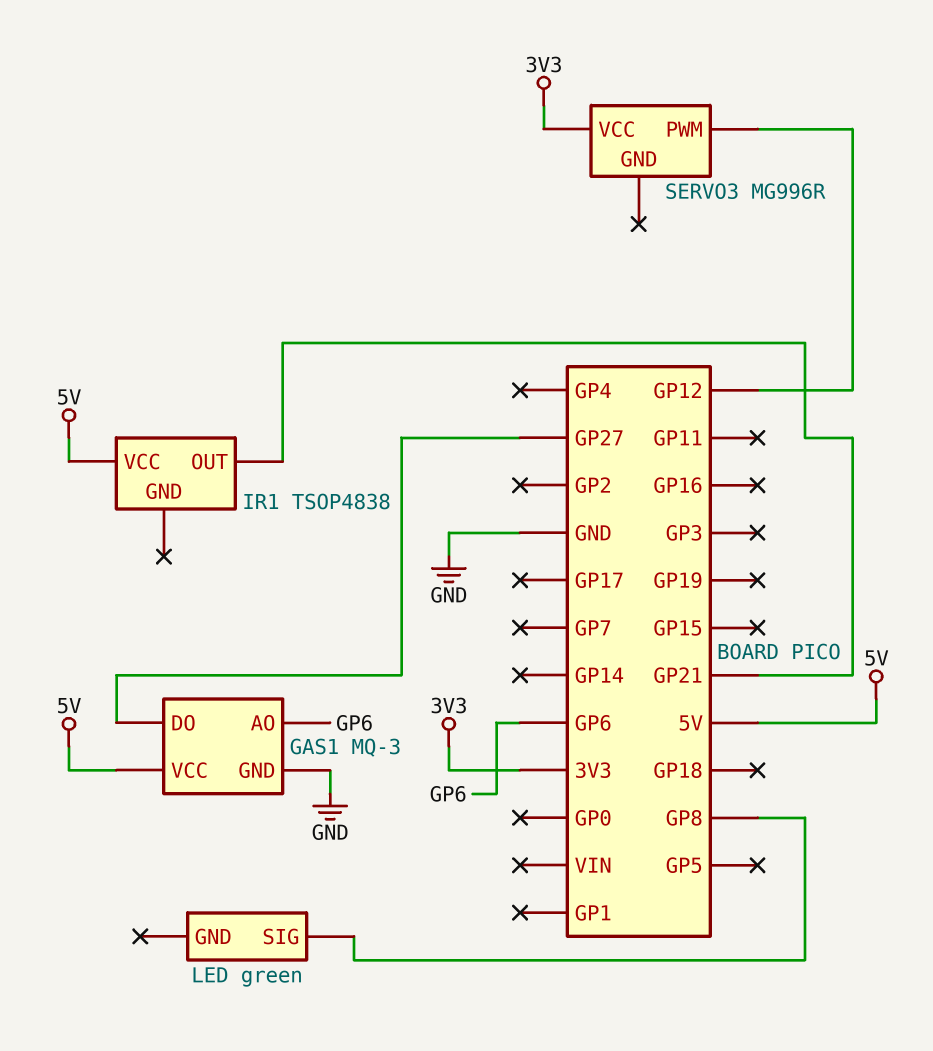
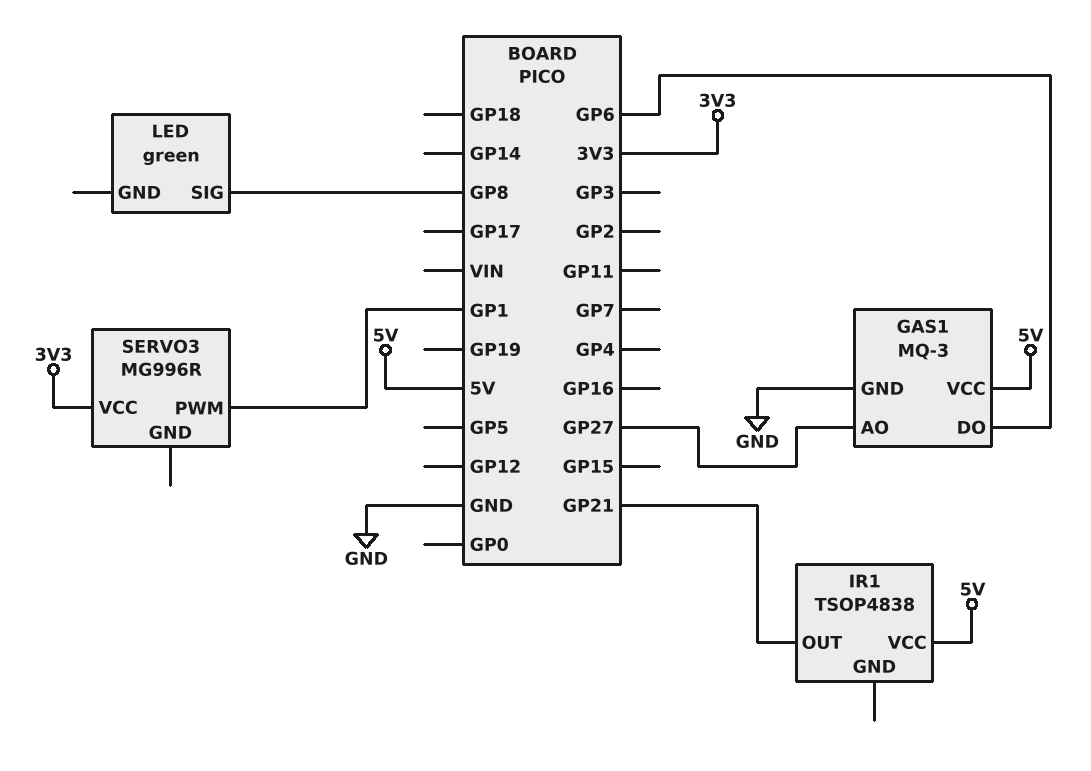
GAS1 pin AO: GP6 -> GP27
GAS1 pin DO: GP27 -> GP6
SERVO3 pin PWM: GP12 -> GP1

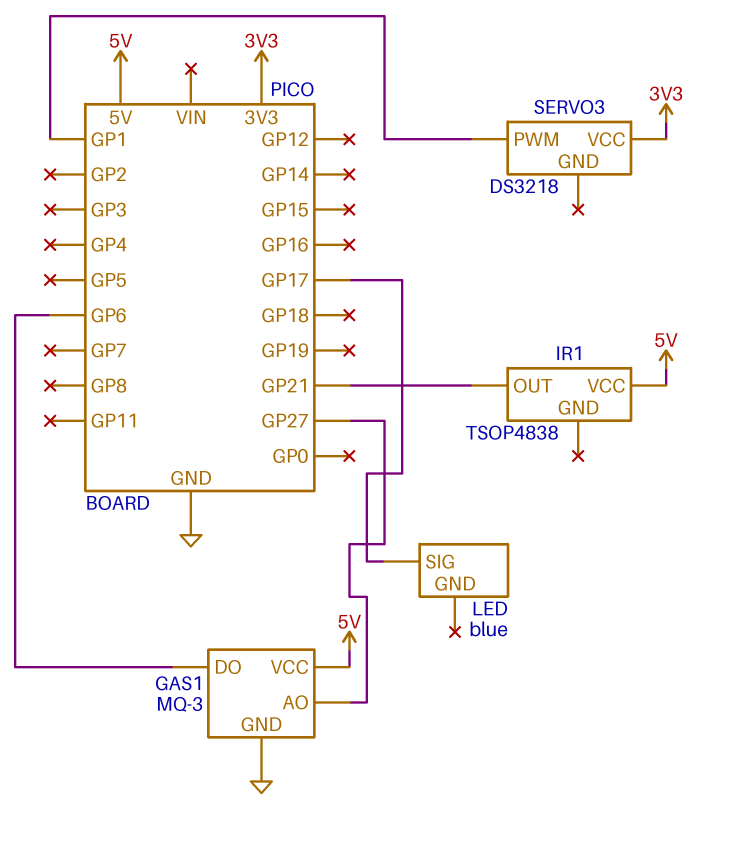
LED: green -> blue
LED pin SIG: GP8 -> GP17
SERVO3: MG996R -> DS3218

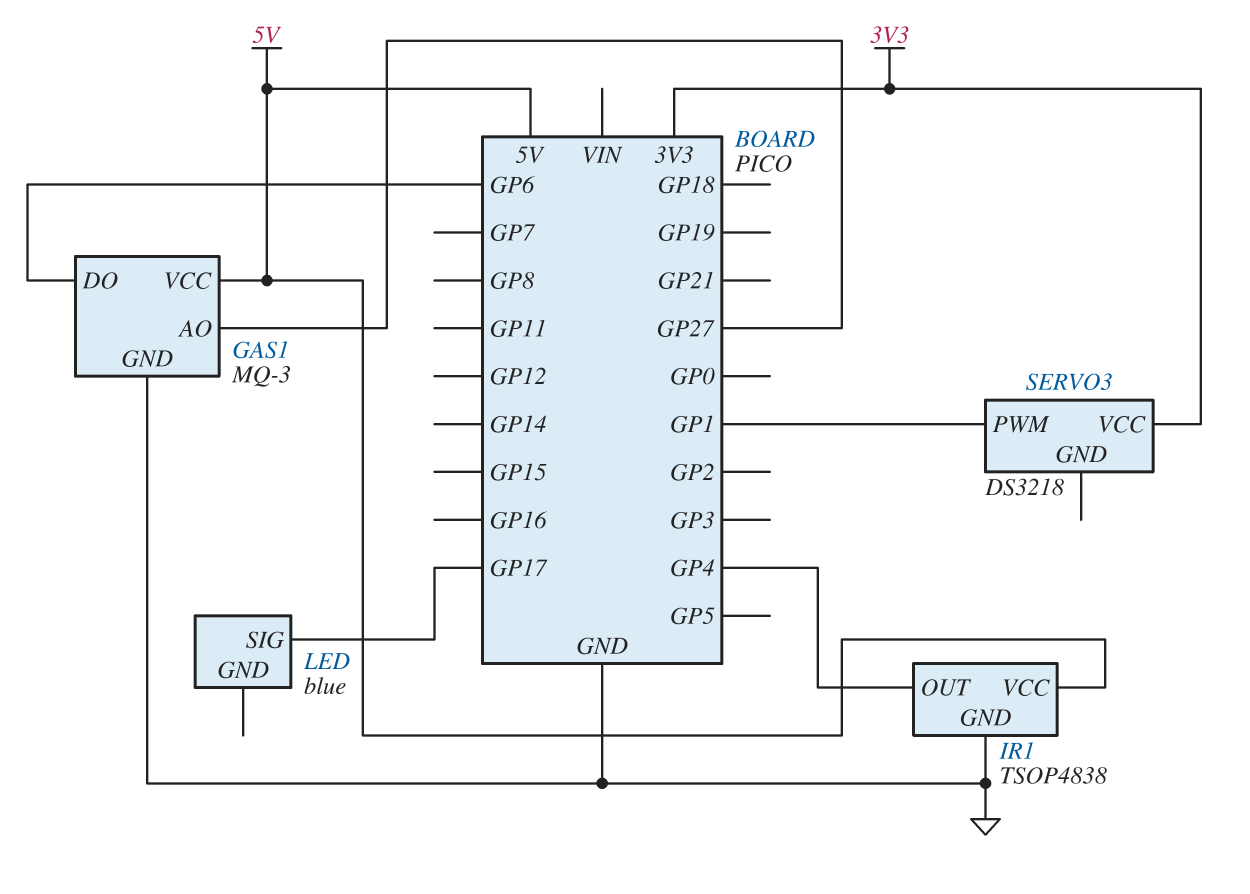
IR1 pin GND: none -> GND
IR1 pin OUT: GP21 -> GP4

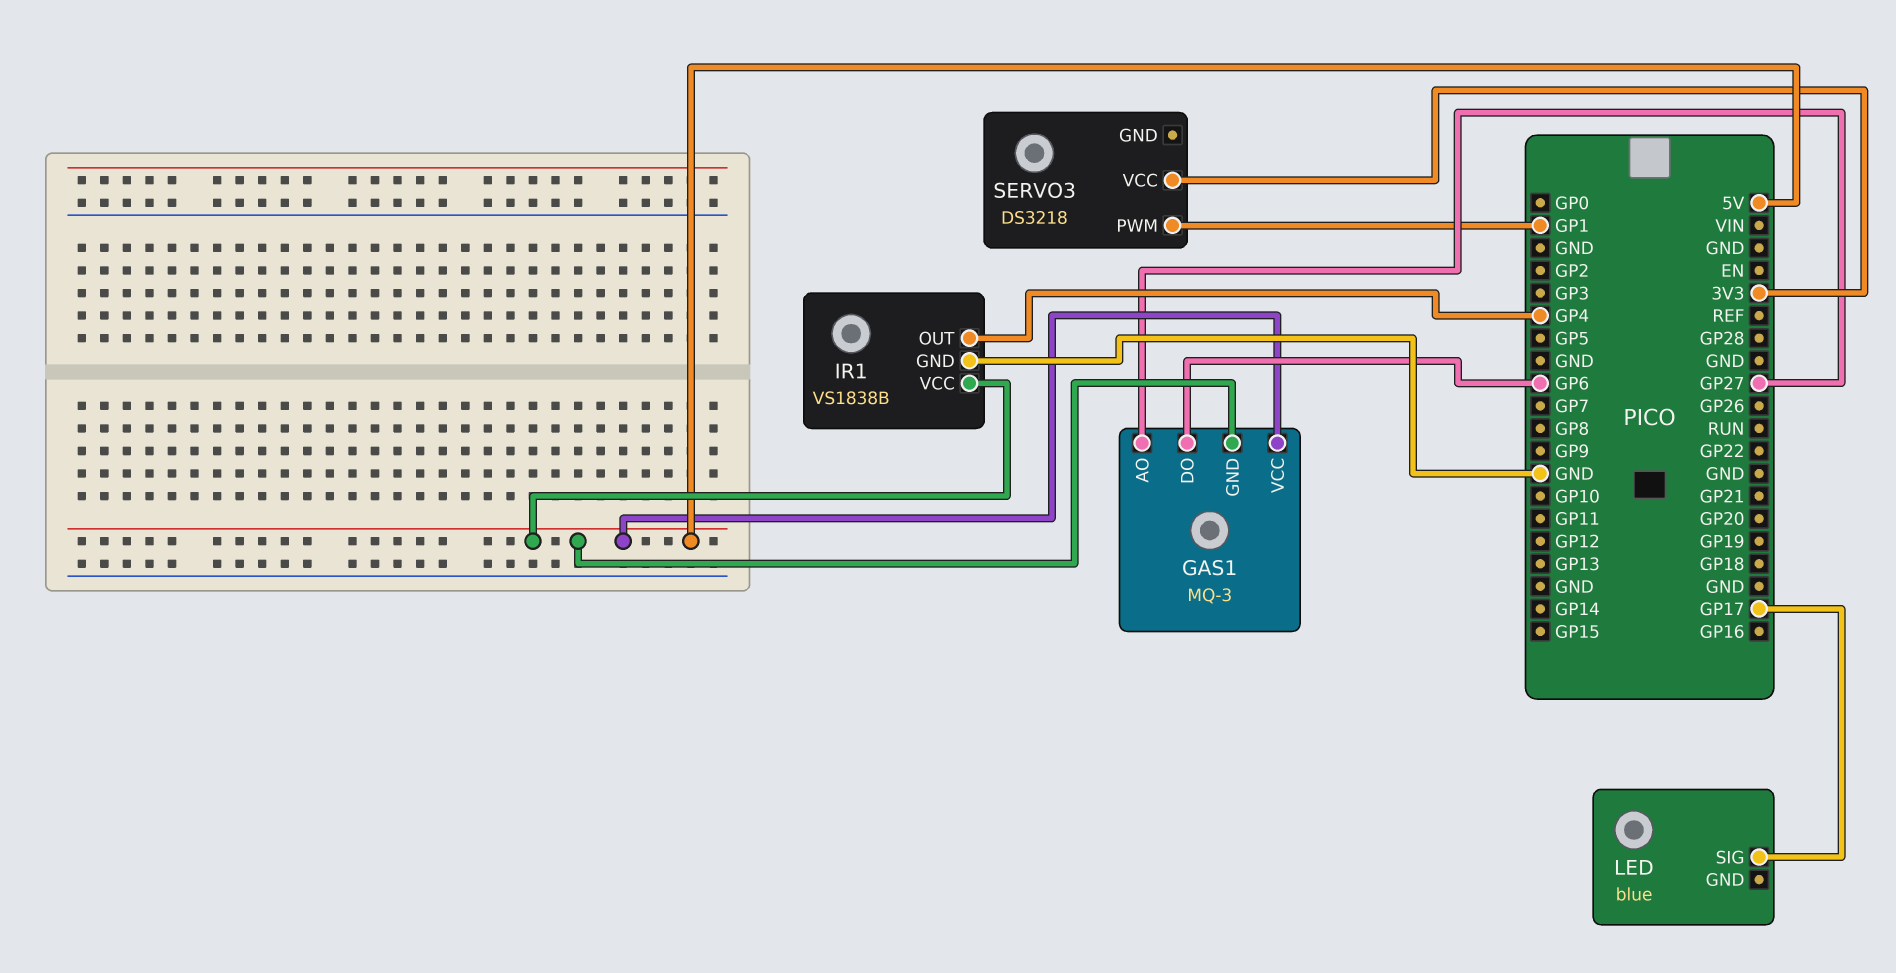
GAS1 pin GND: GND -> 5V
IR1: TSOP4838 -> VS1838B

